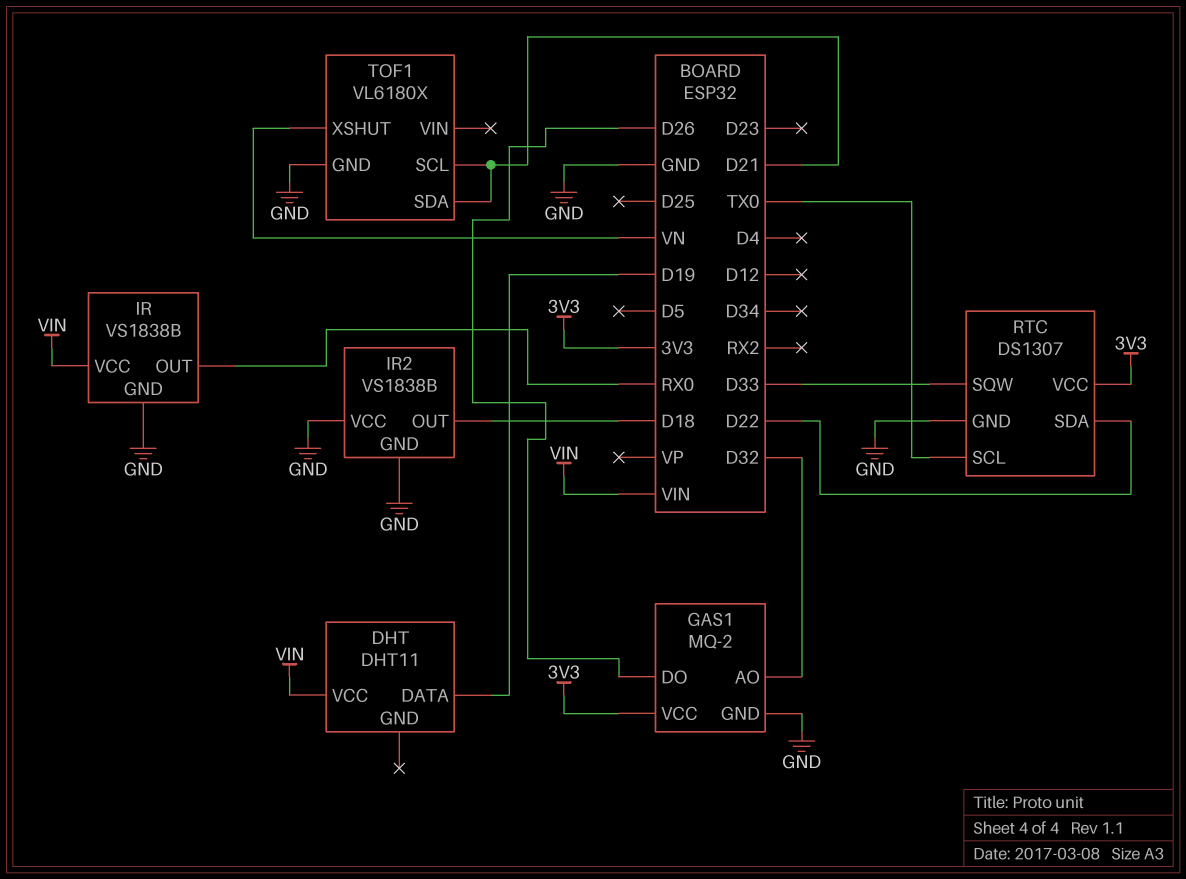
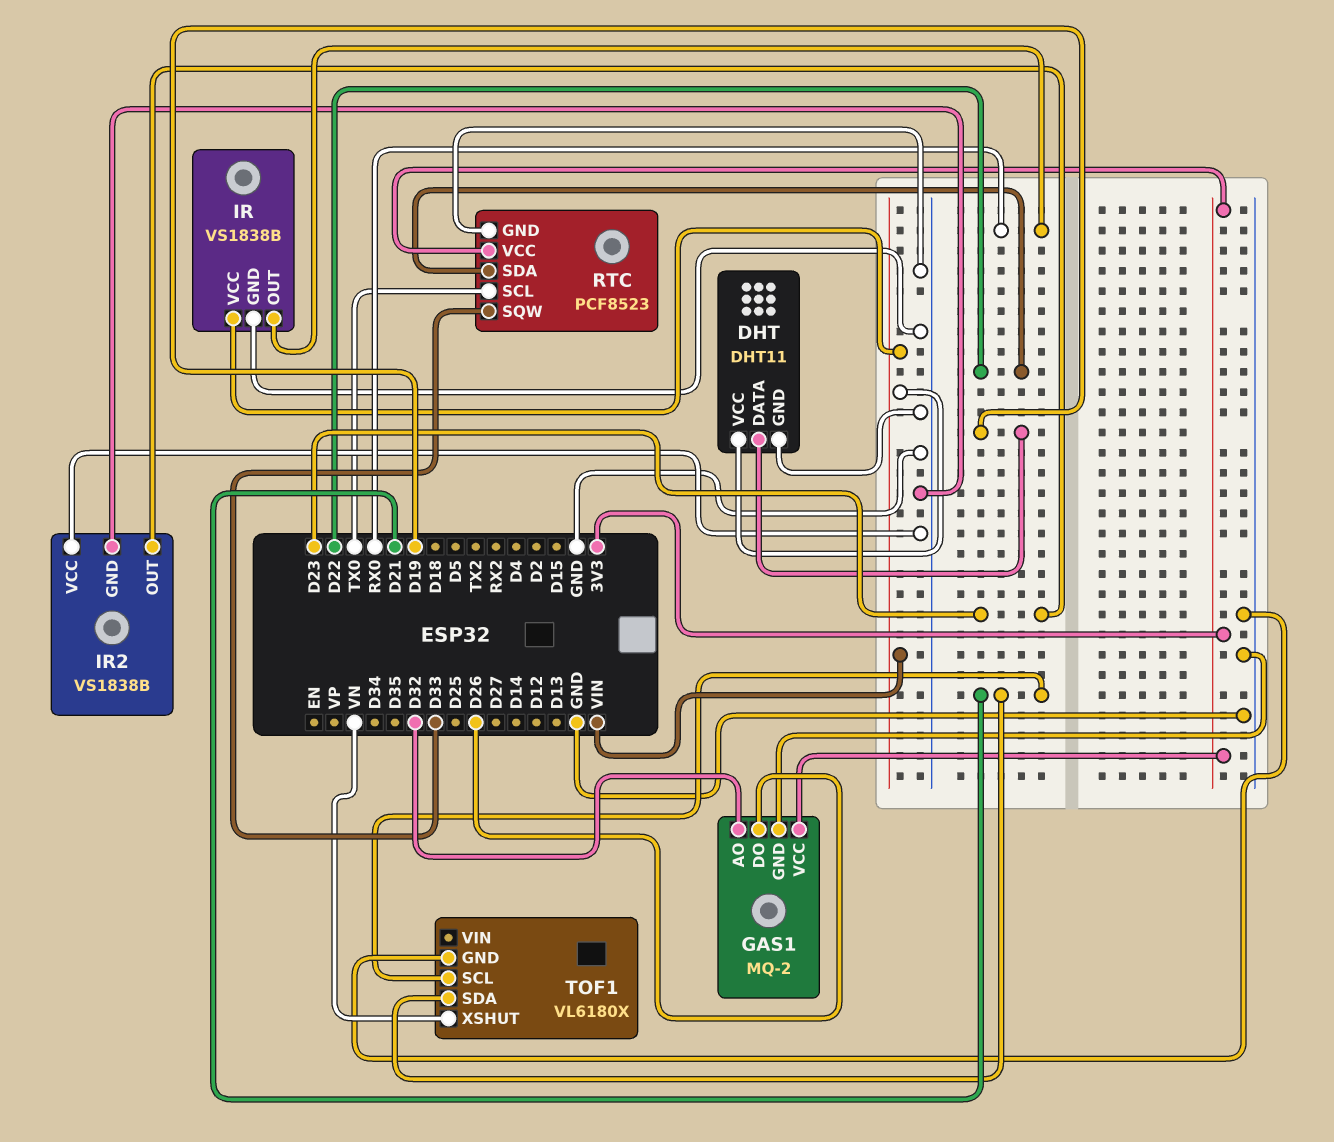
DHT pin GND: none -> GND
IR2 pin OUT: D18 -> D23
RTC: DS1307 -> PCF8523

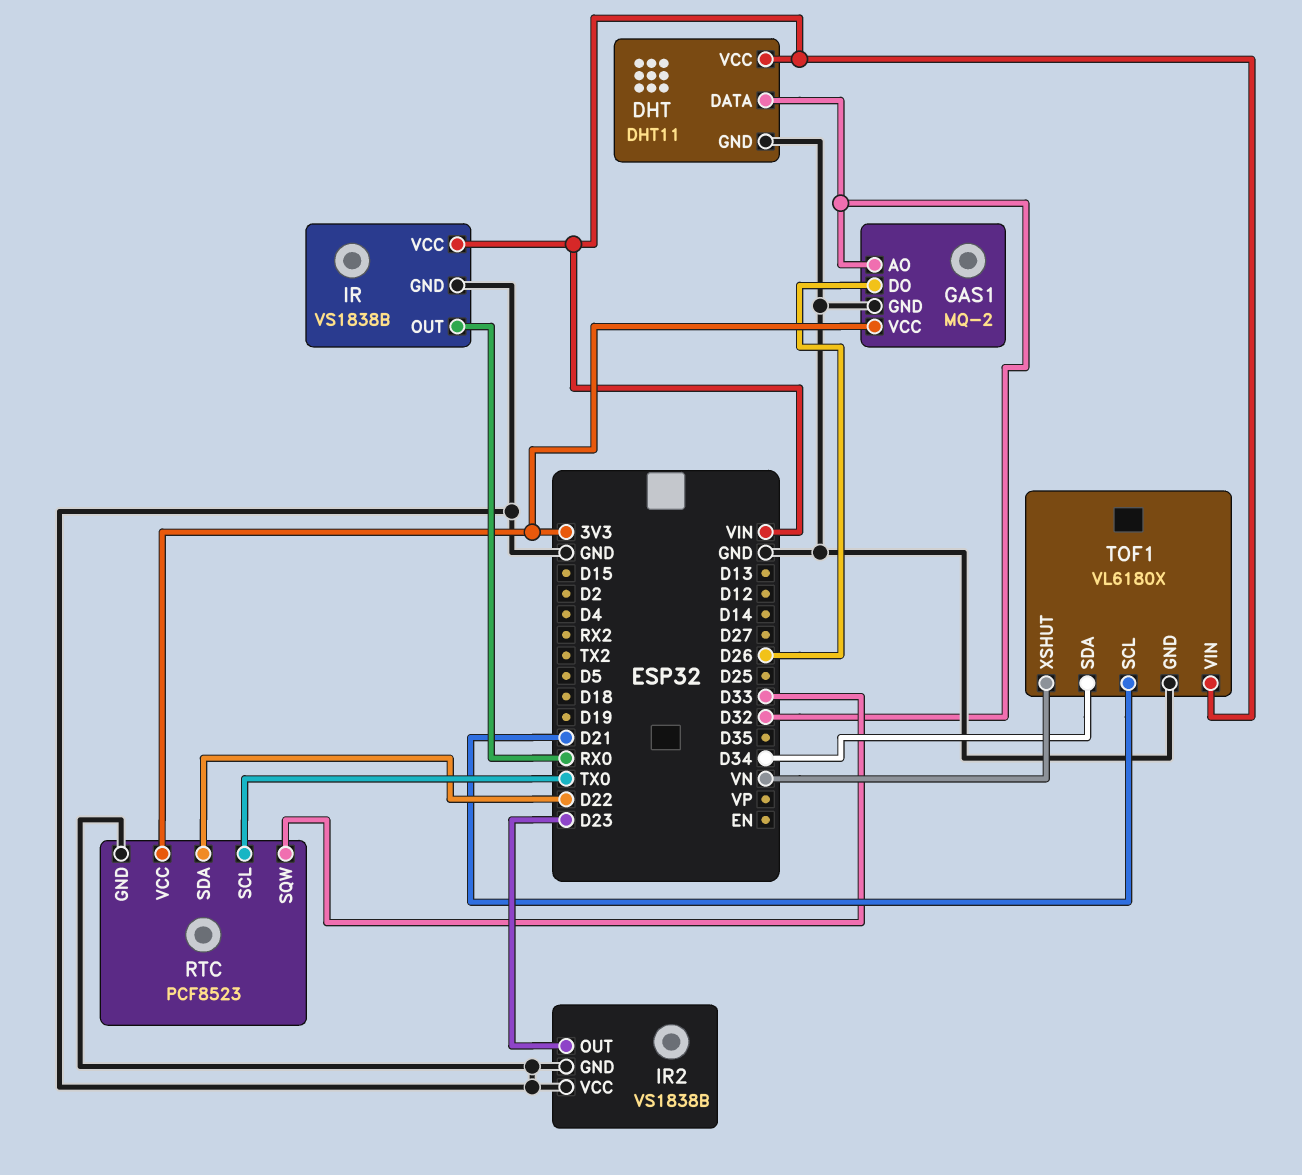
DHT pin DATA: D19 -> D32
TOF1 pin SDA: D21 -> D34
TOF1 pin VIN: none -> VIN

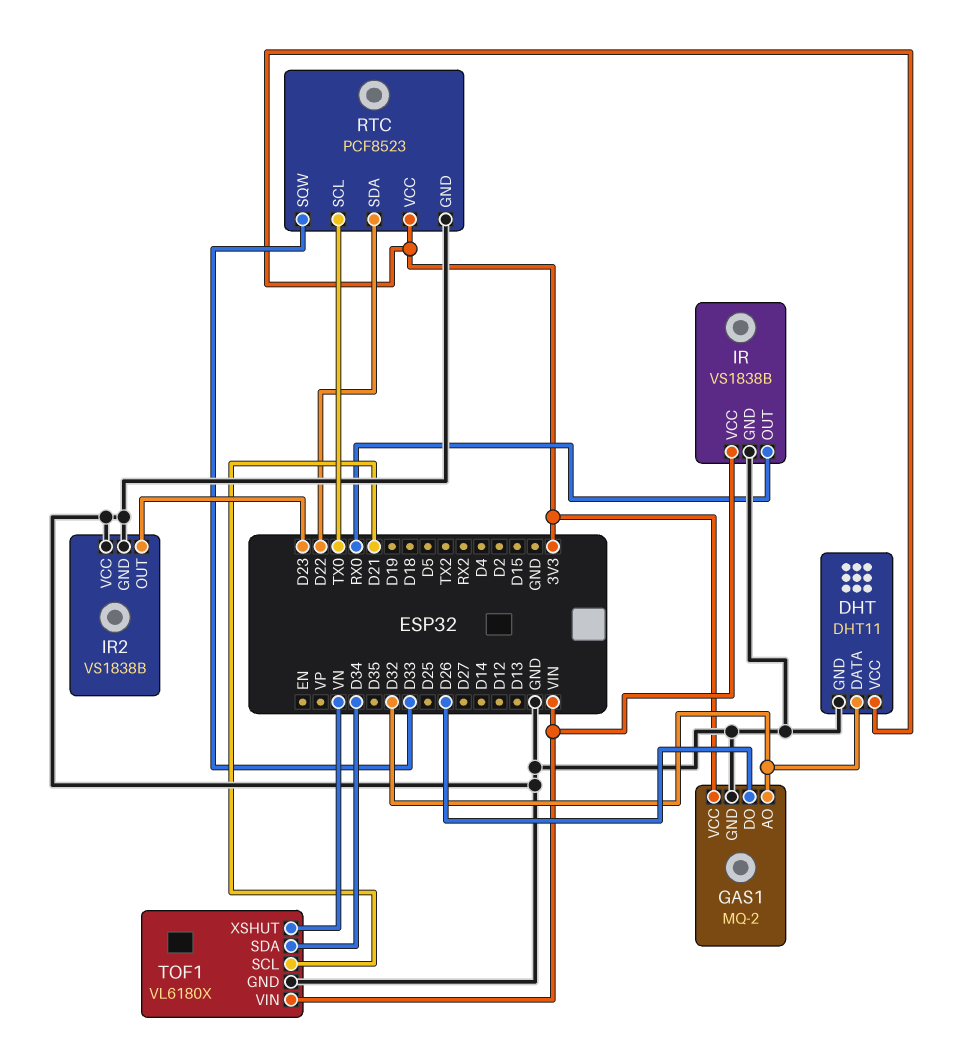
DHT pin VCC: VIN -> 3V3

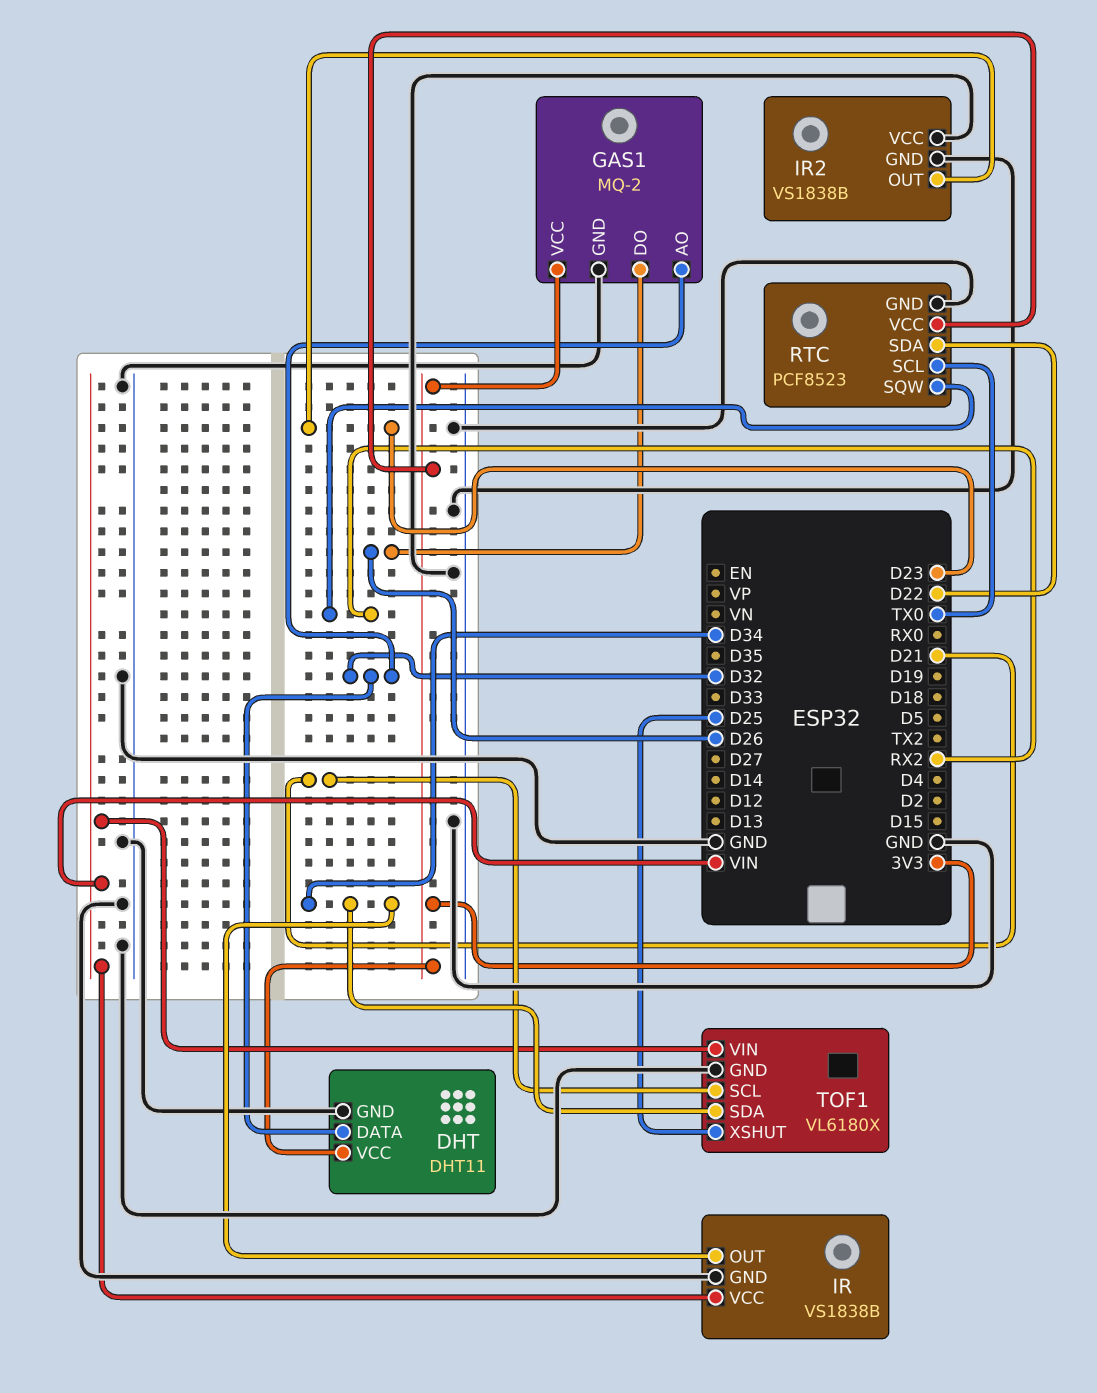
IR pin OUT: RX0 -> D34
RTC pin SQW: D33 -> RX2
TOF1 pin XSHUT: VN -> D25

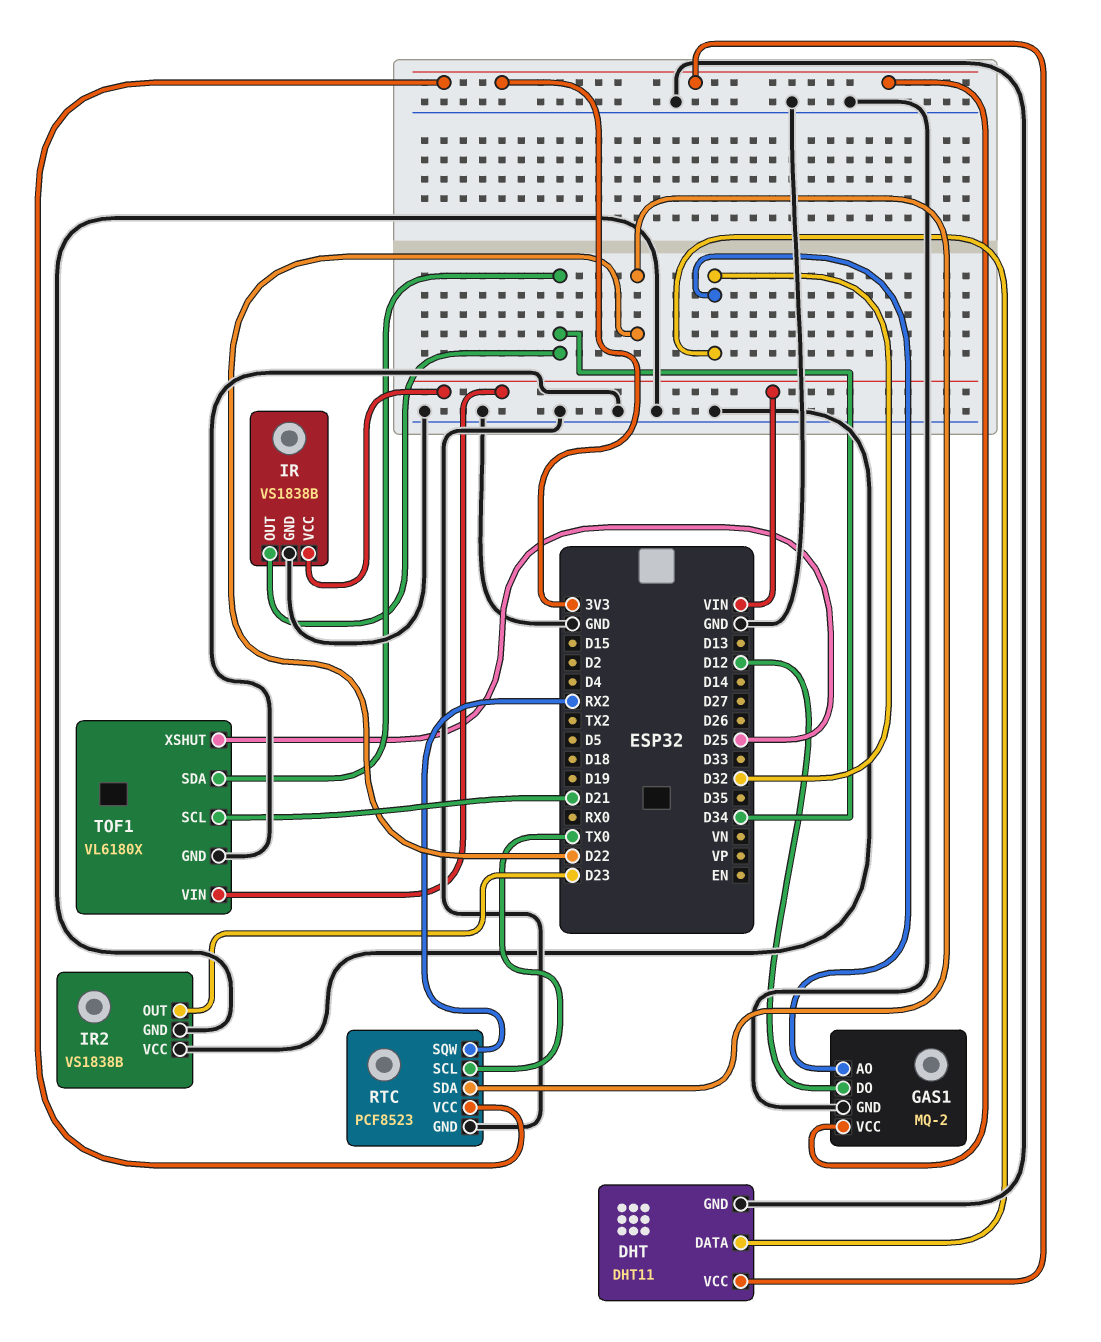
GAS1 pin DO: D26 -> D12

